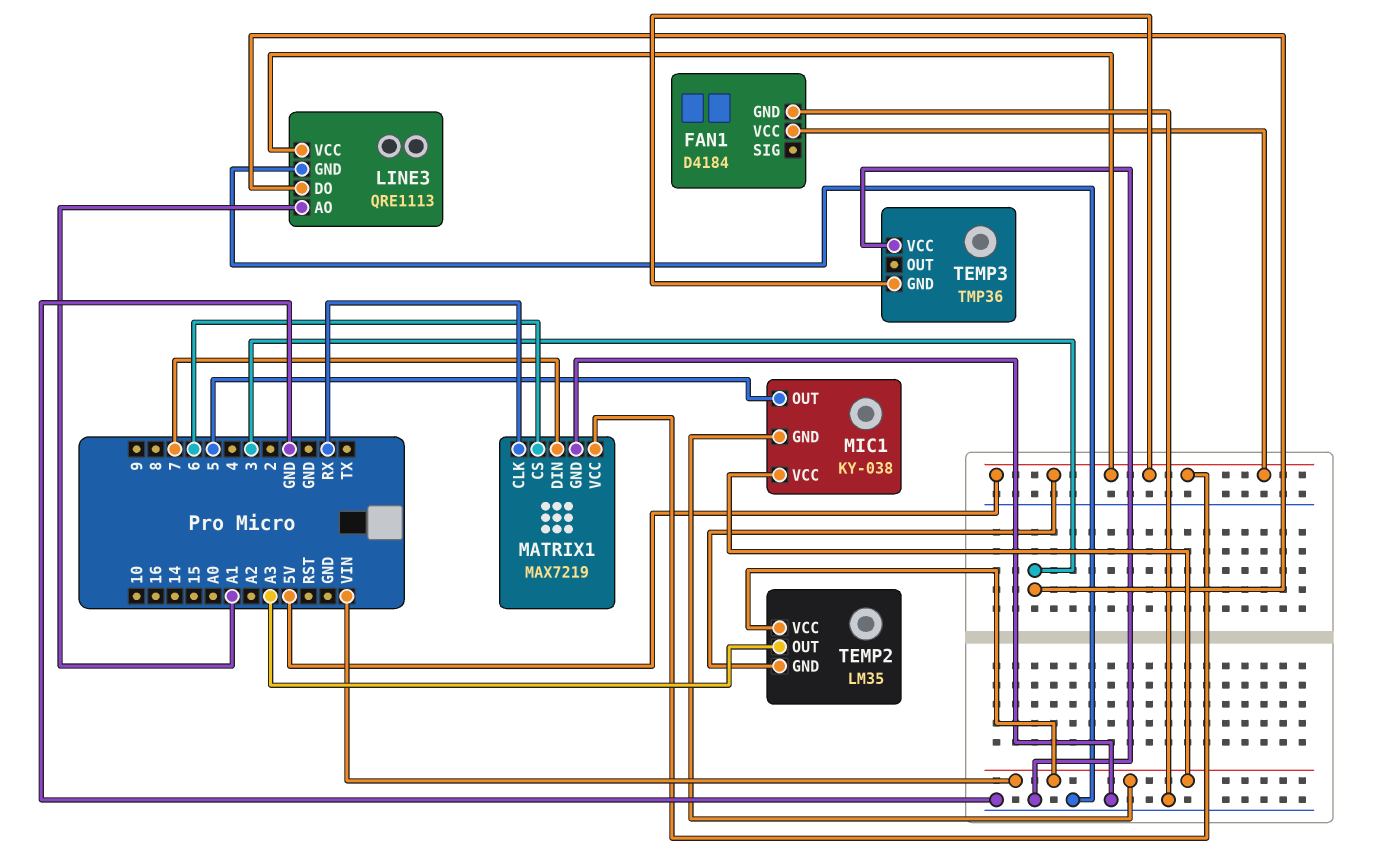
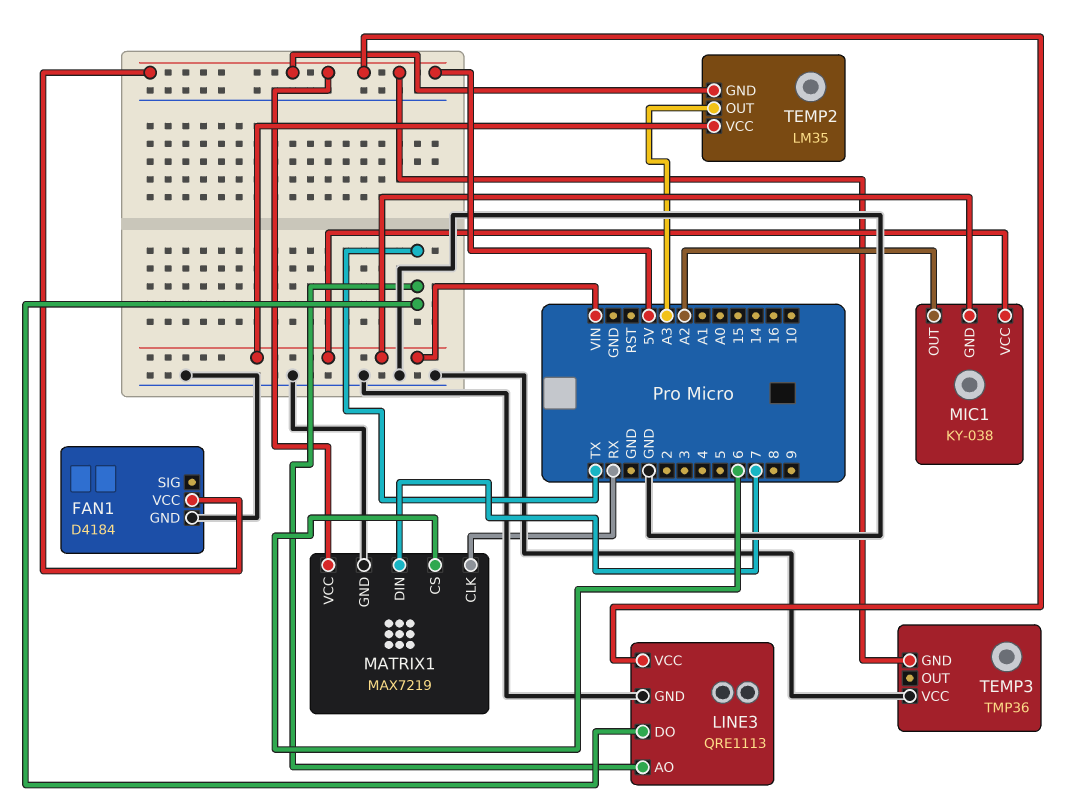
LINE3 pin AO: A1 -> TX
LINE3 pin DO: 3 -> TX
MIC1 pin OUT: 5 -> A2

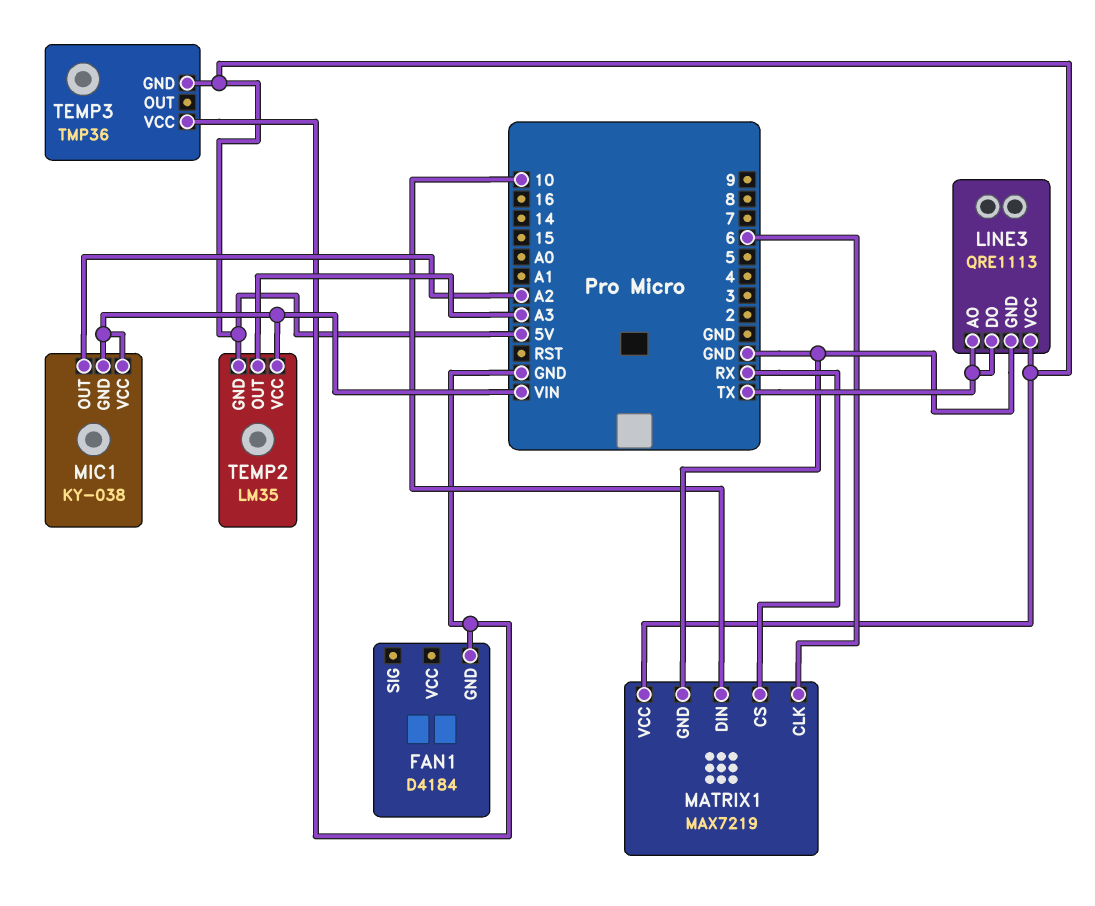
FAN1 pin VCC: 5V -> none
MATRIX1 pin CLK: RX -> 6
MATRIX1 pin CS: 6 -> RX
MATRIX1 pin DIN: 7 -> 10

